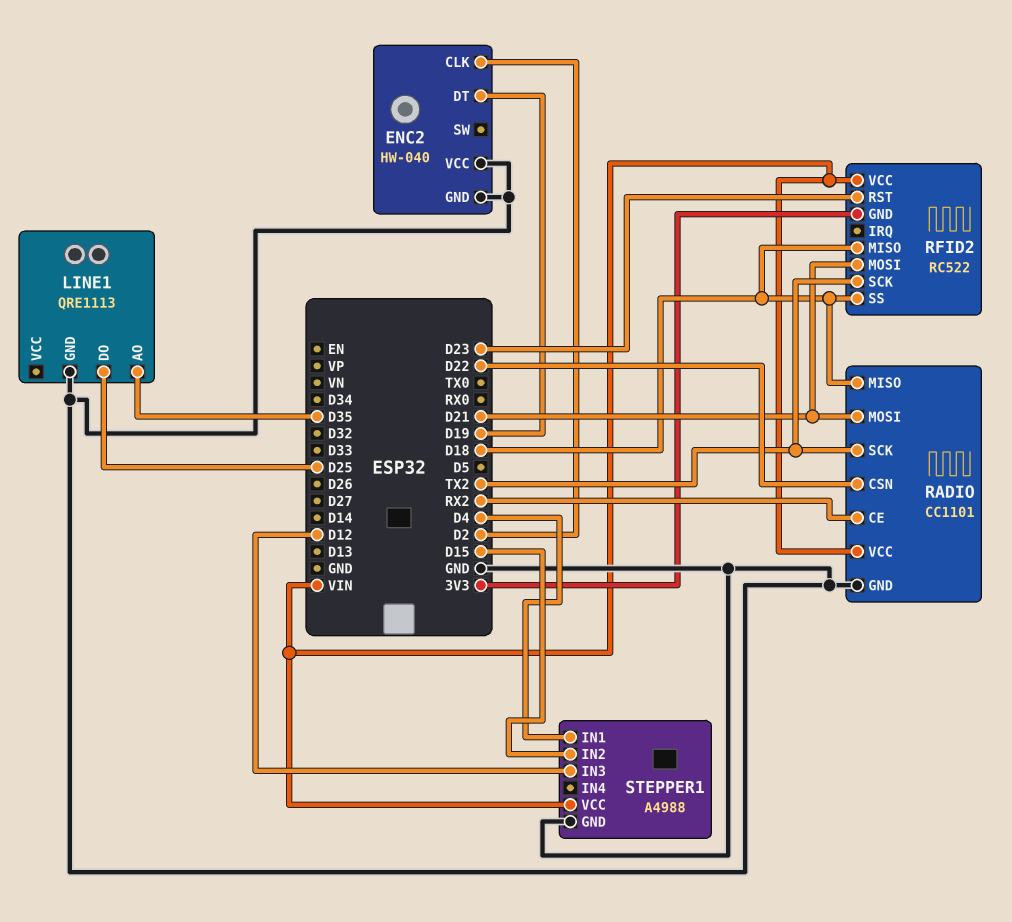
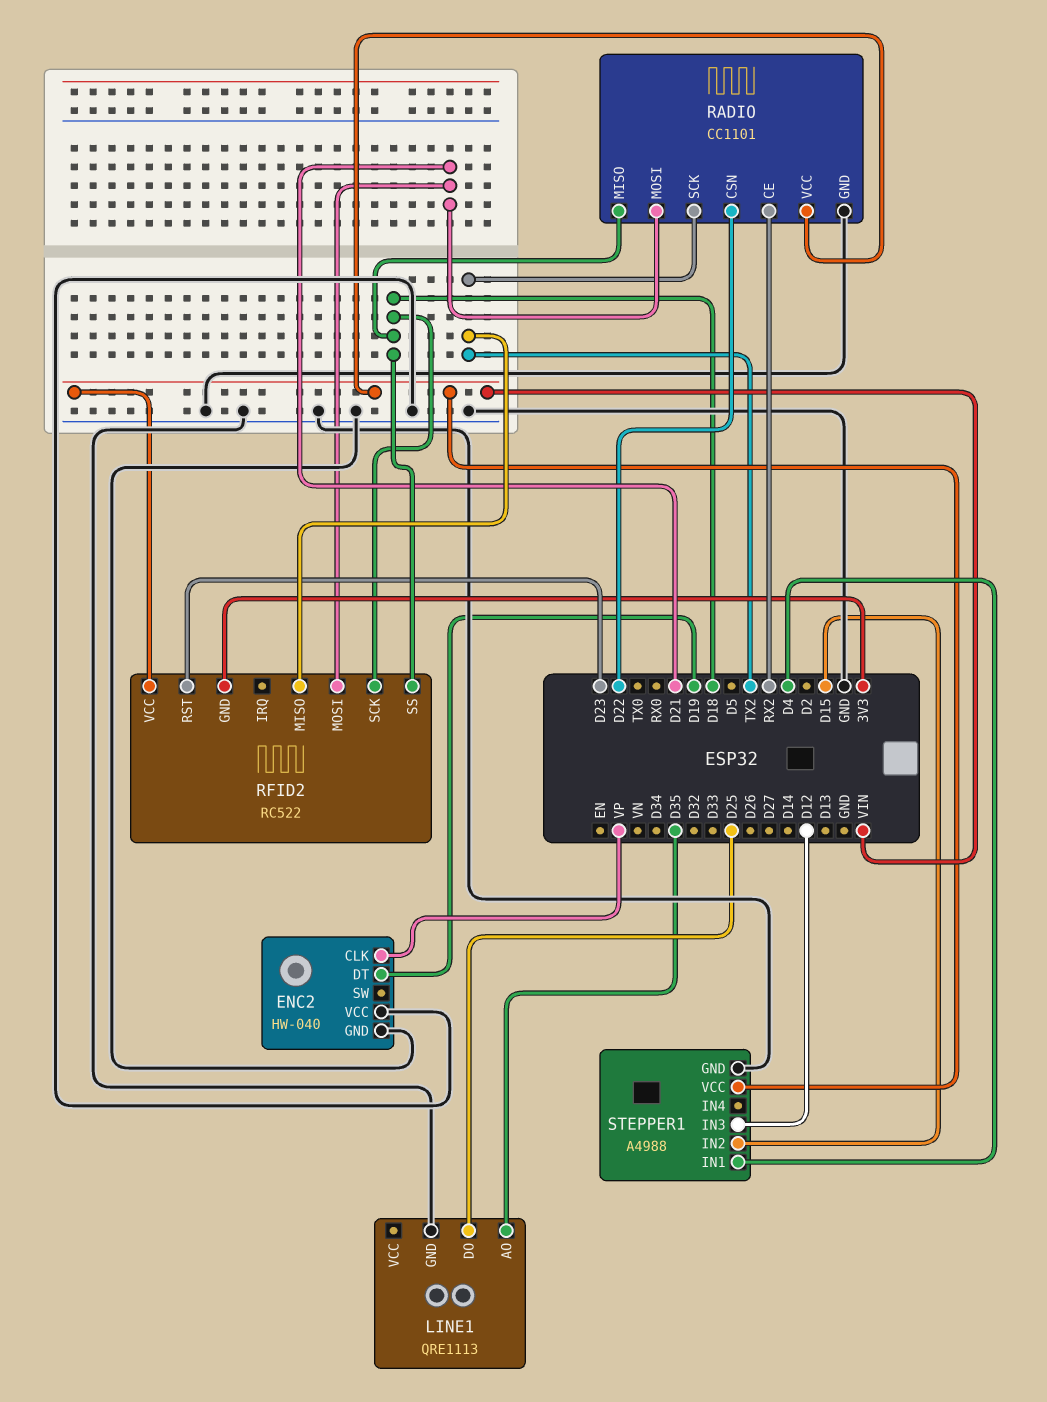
ENC2 pin CLK: D2 -> VP
RFID2 pin MISO: D18 -> TX2
RFID2 pin SCK: TX2 -> D18

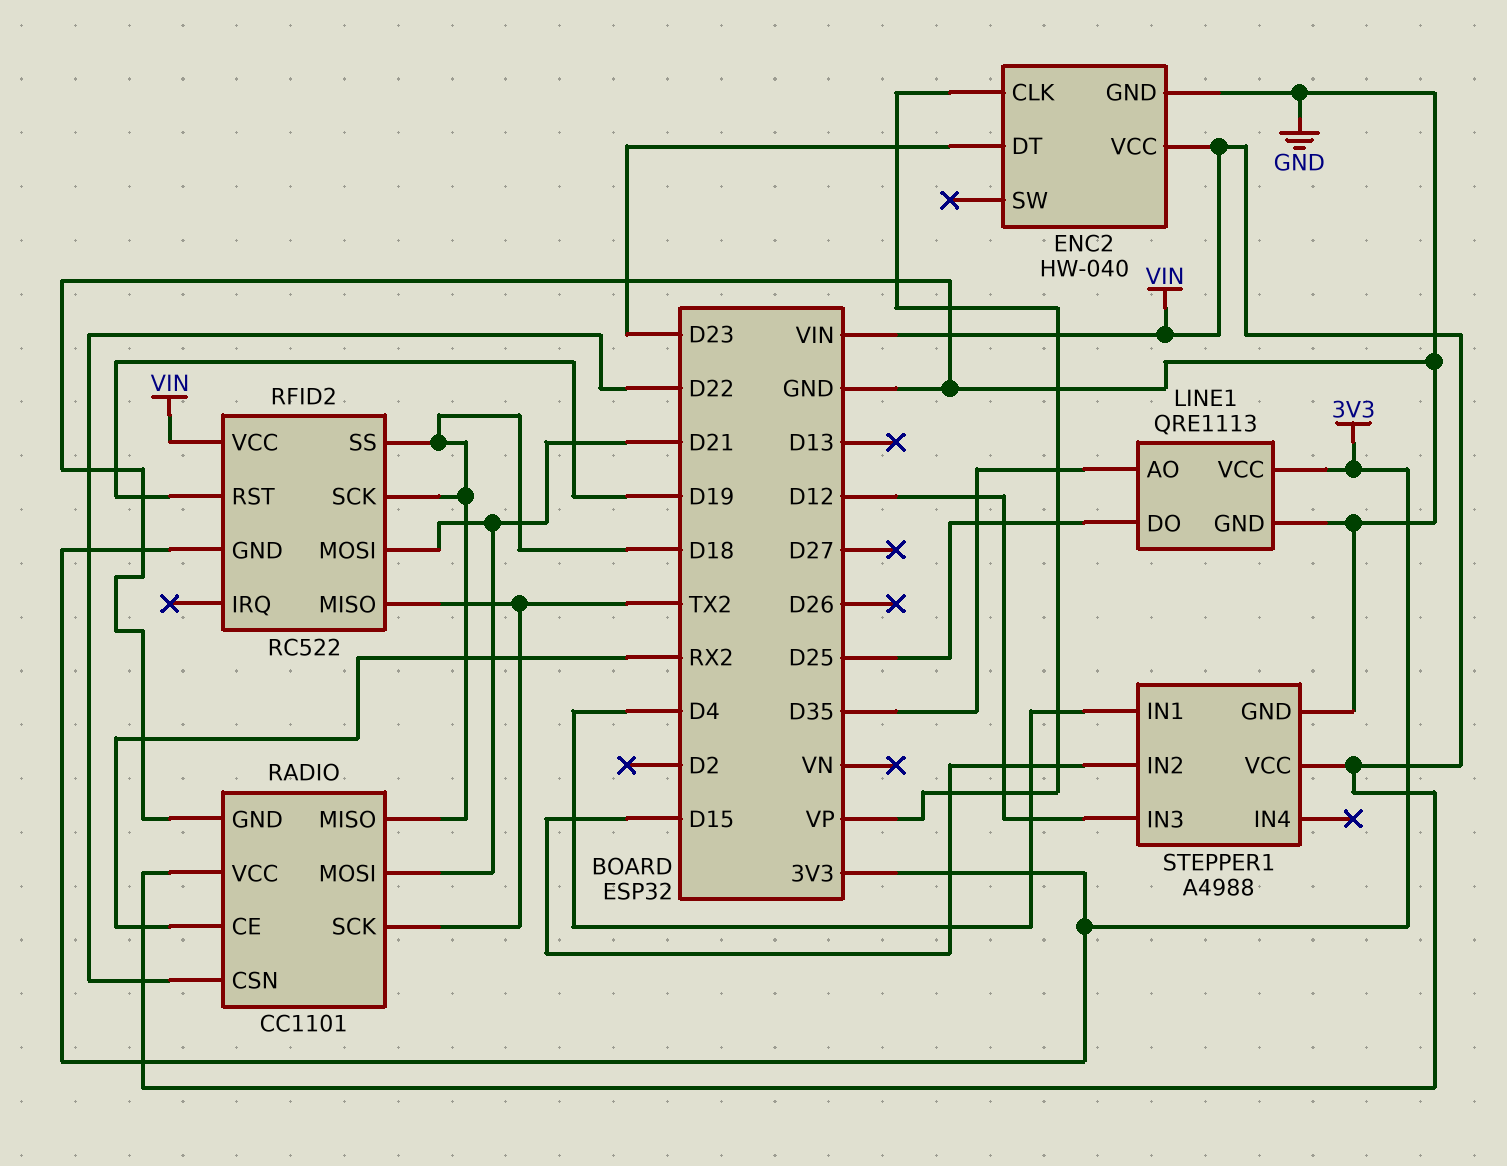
ENC2 pin DT: D19 -> D23
ENC2 pin VCC: GND -> VIN
LINE1 pin VCC: none -> 3V3
RFID2 pin RST: D23 -> D19

